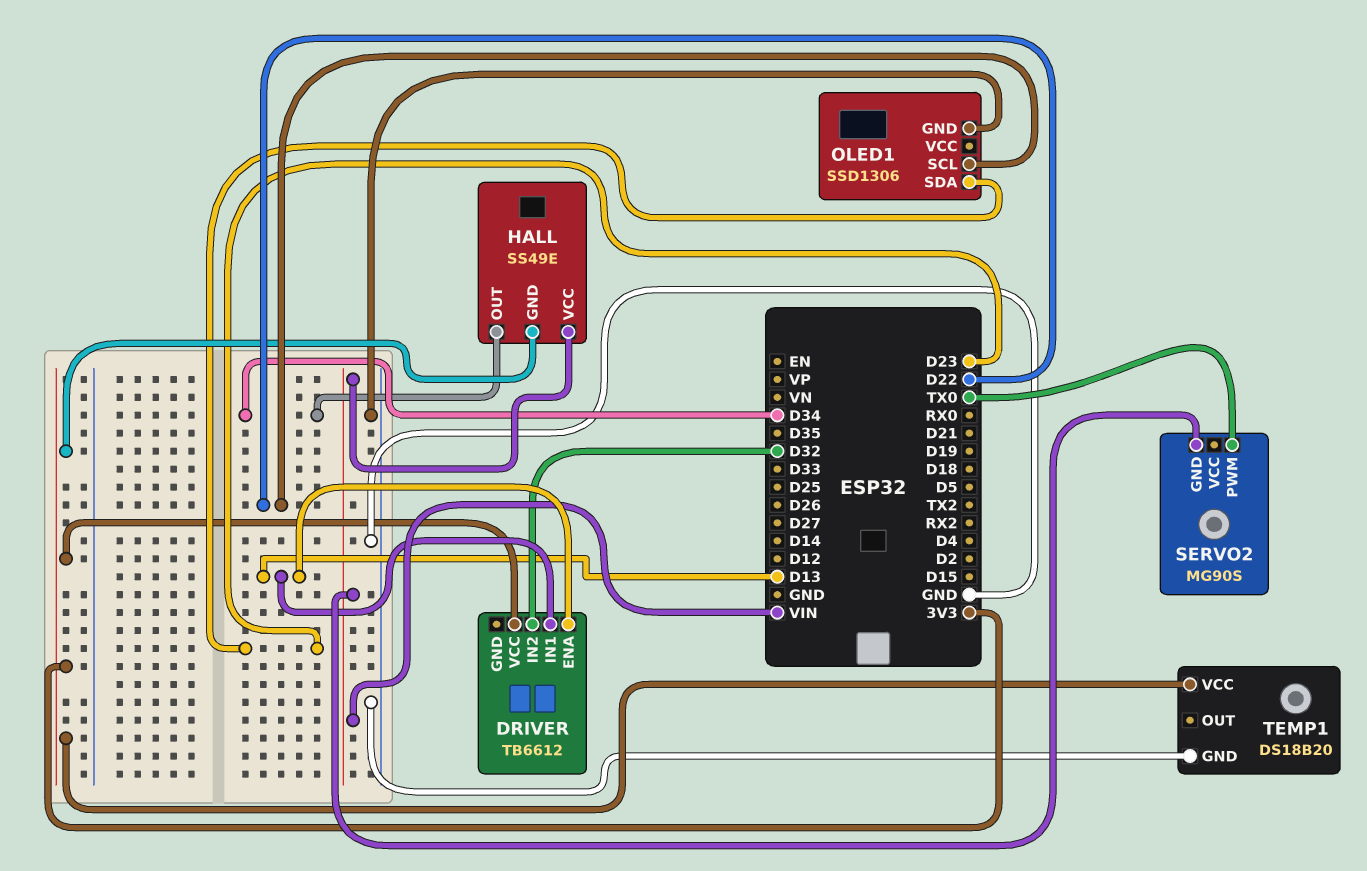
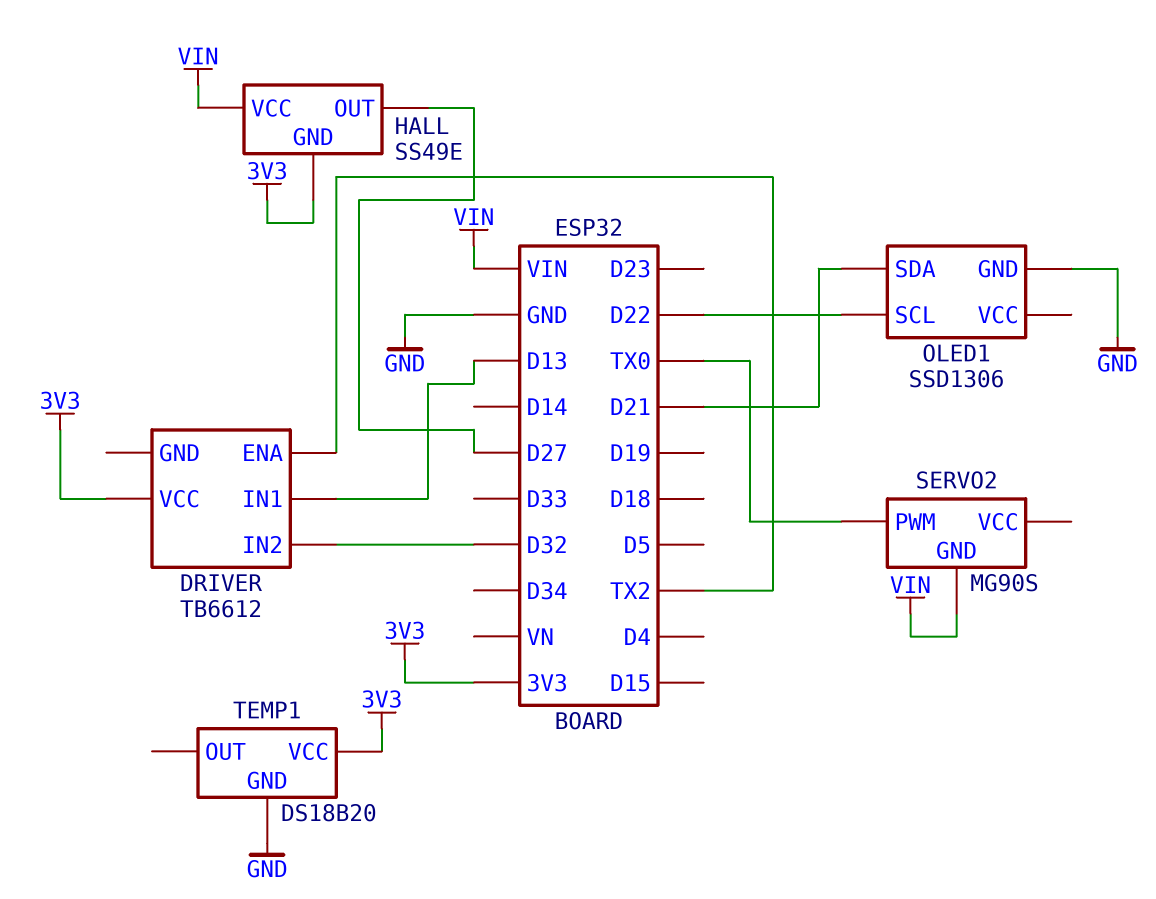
DRIVER pin ENA: D13 -> TX2
HALL pin OUT: D34 -> D27
OLED1 pin SDA: D23 -> D21

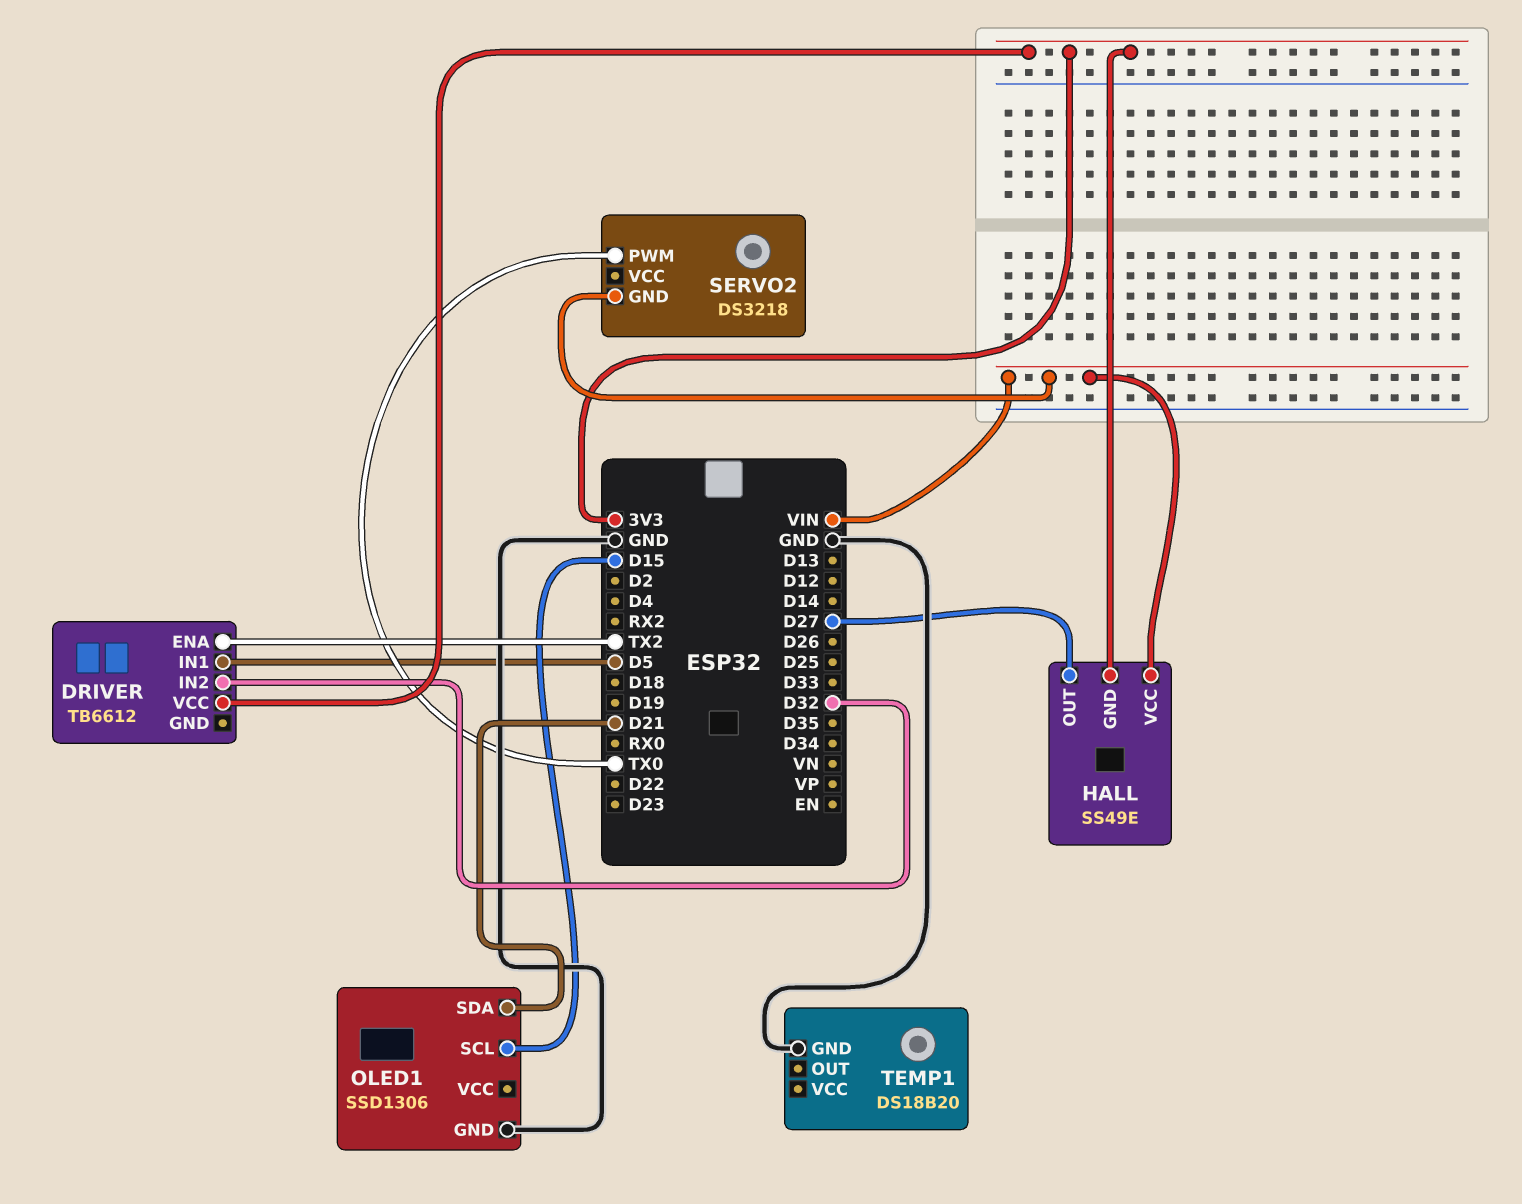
DRIVER pin IN1: D13 -> D5
OLED1 pin SCL: D22 -> D15
SERVO2: MG90S -> DS3218
TEMP1 pin VCC: 3V3 -> none

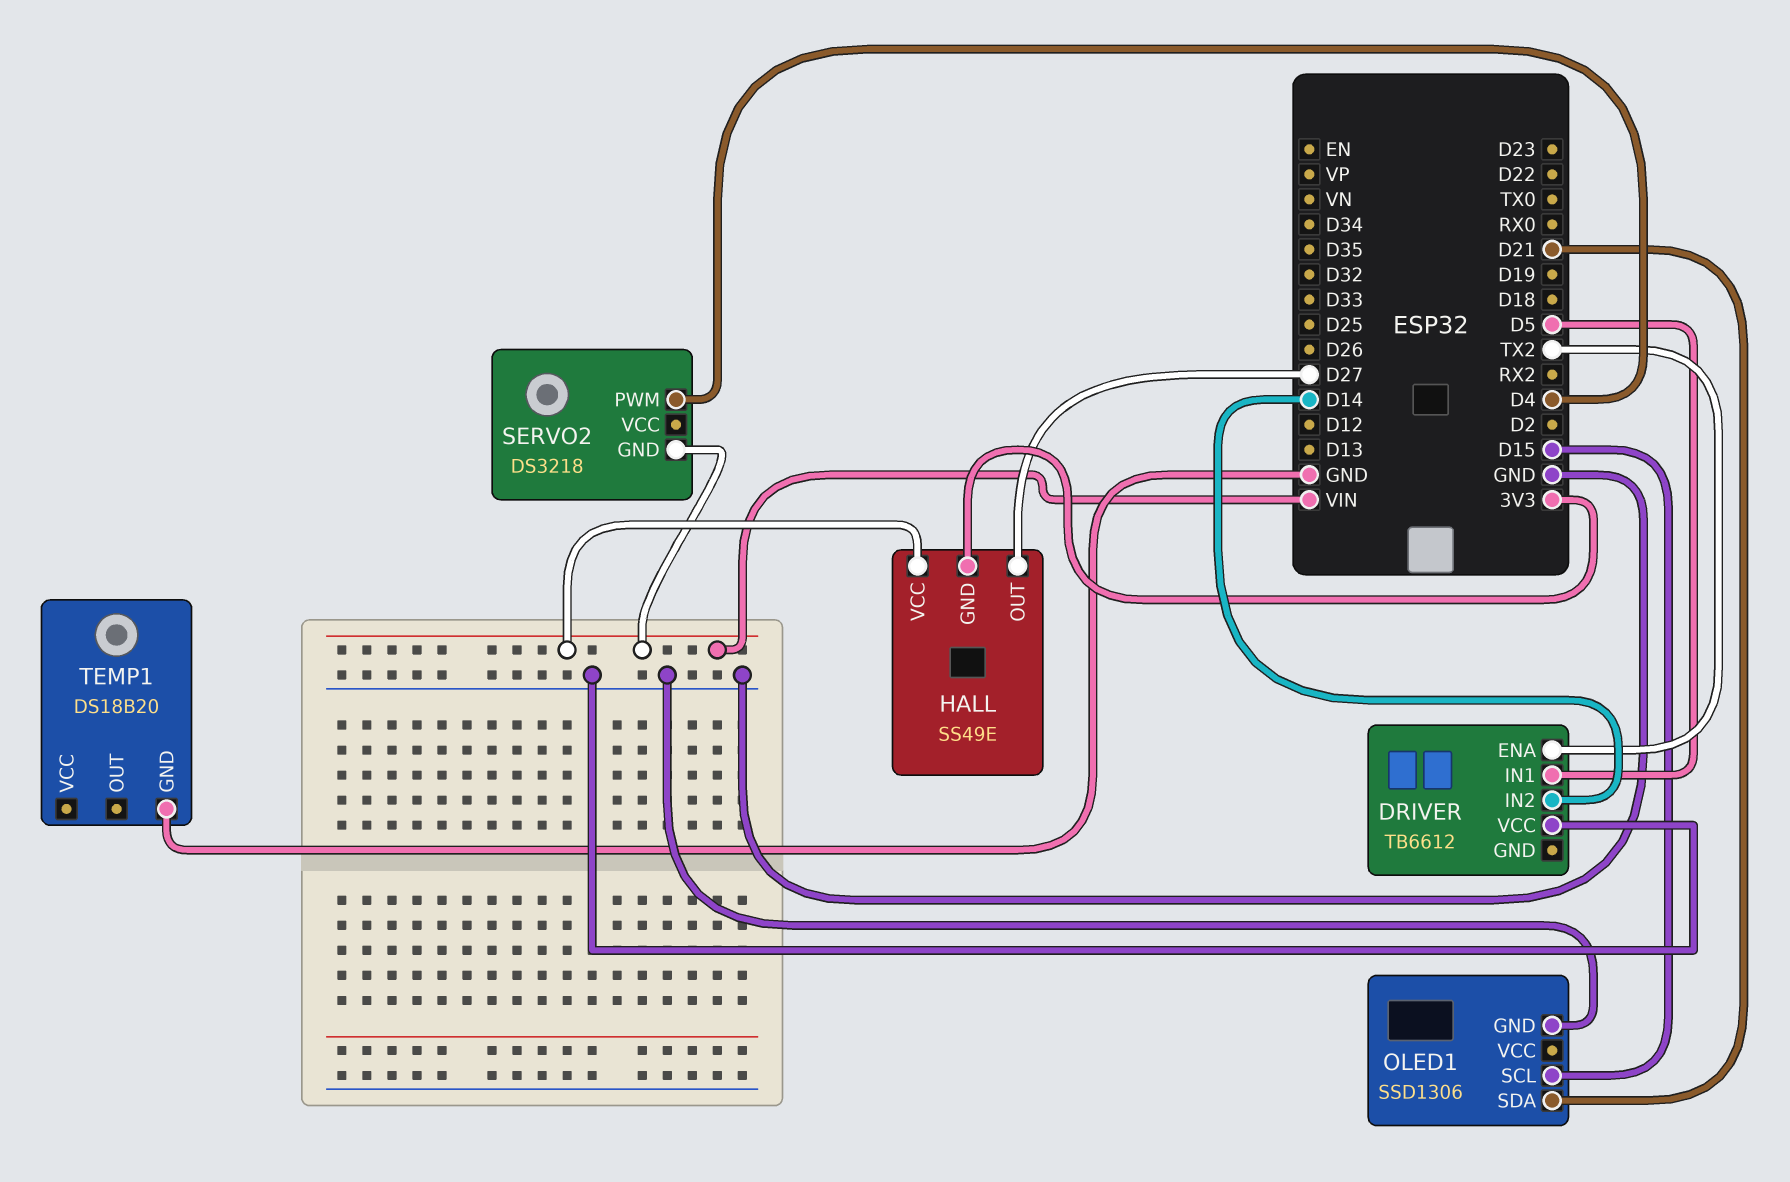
DRIVER pin IN2: D32 -> D14
DRIVER pin VCC: 3V3 -> GND
SERVO2 pin PWM: TX0 -> D4

